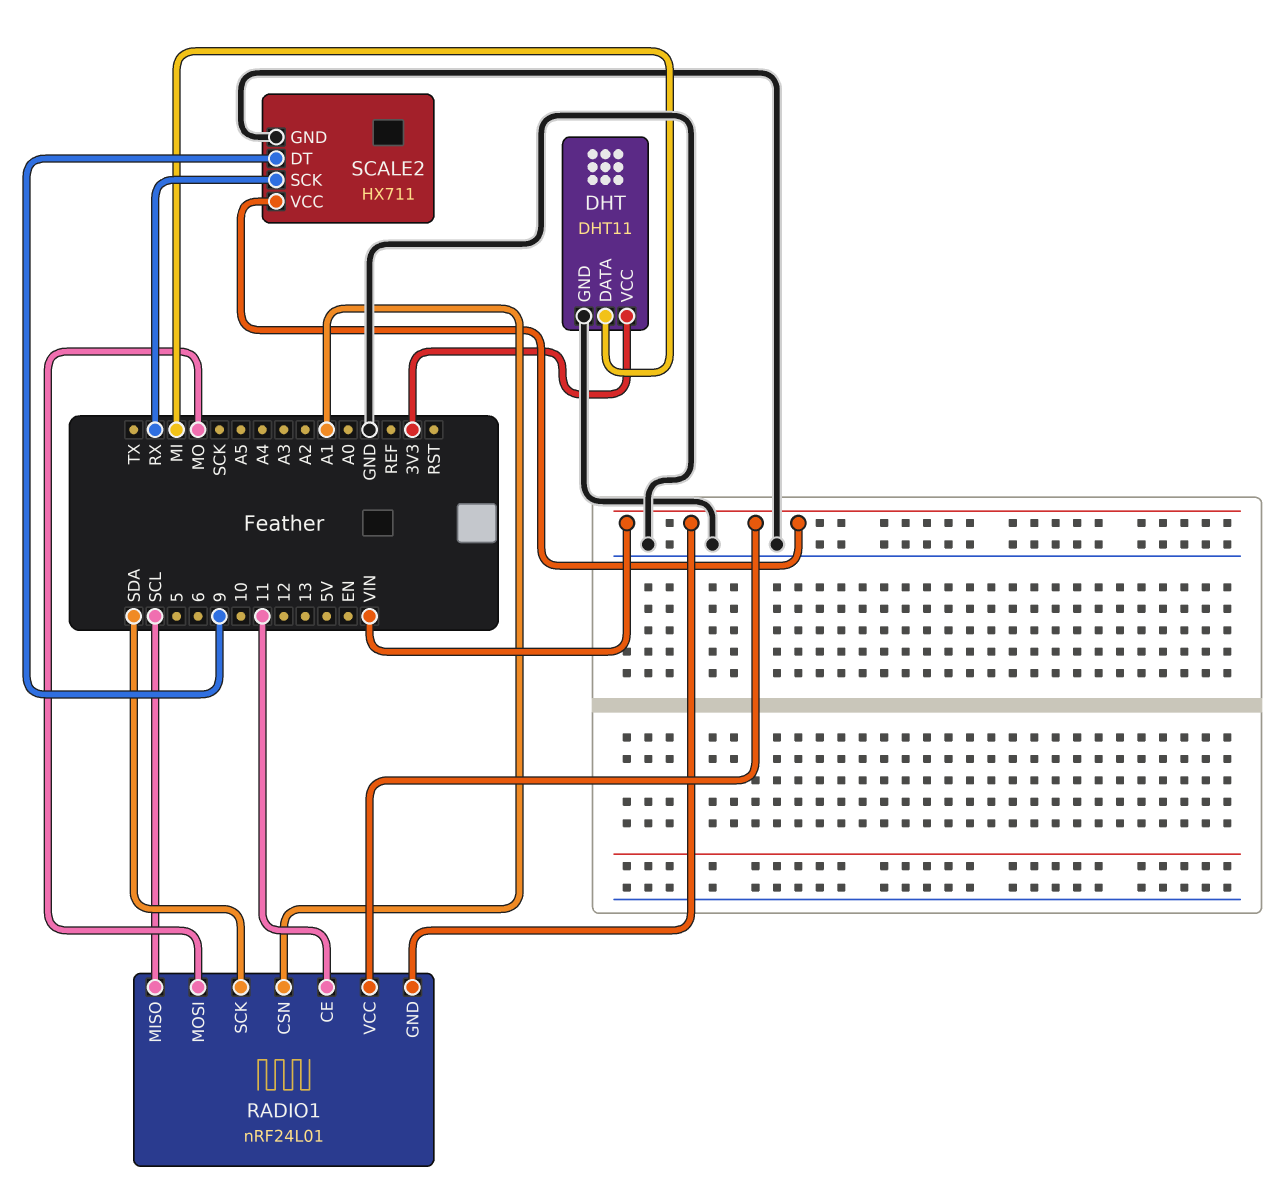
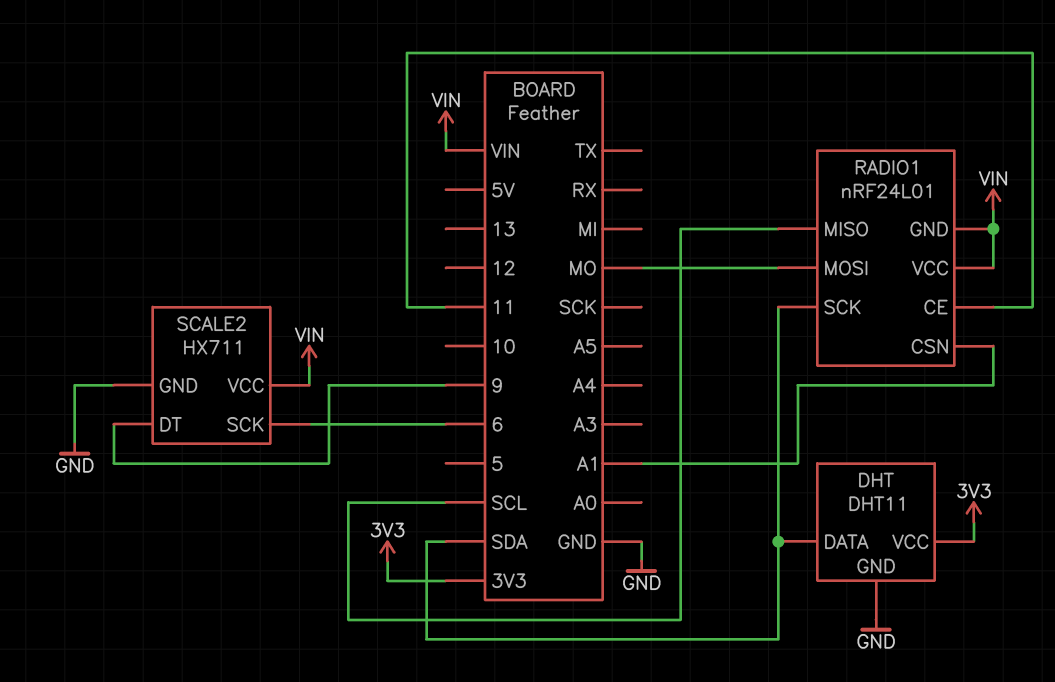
DHT pin DATA: MI -> SDA
SCALE2 pin SCK: RX -> 6

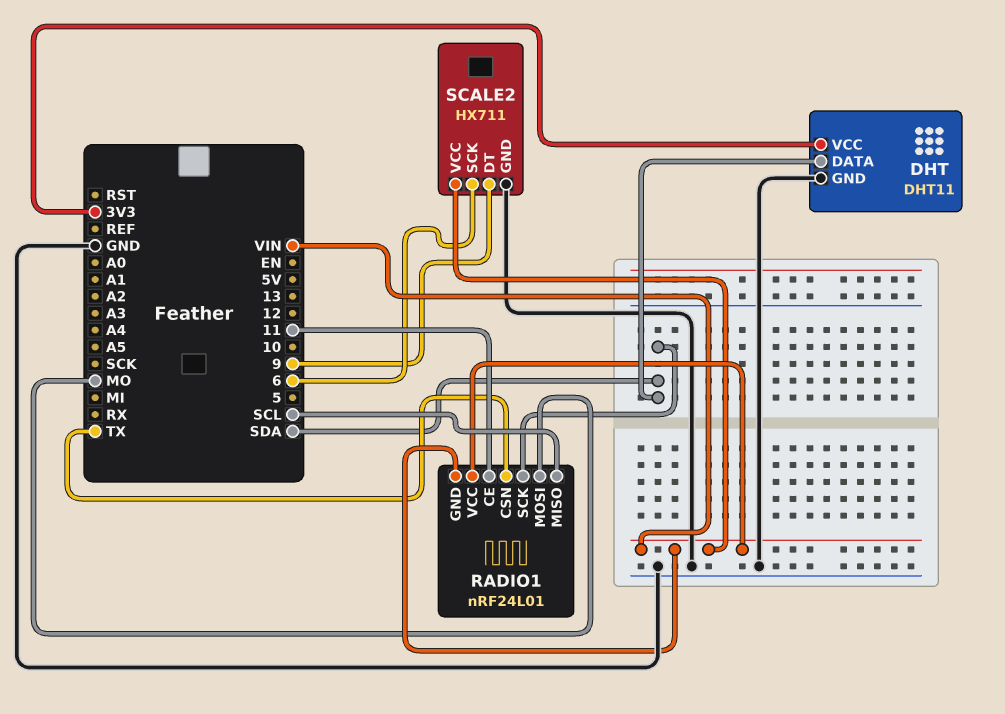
RADIO1 pin CSN: A1 -> TX

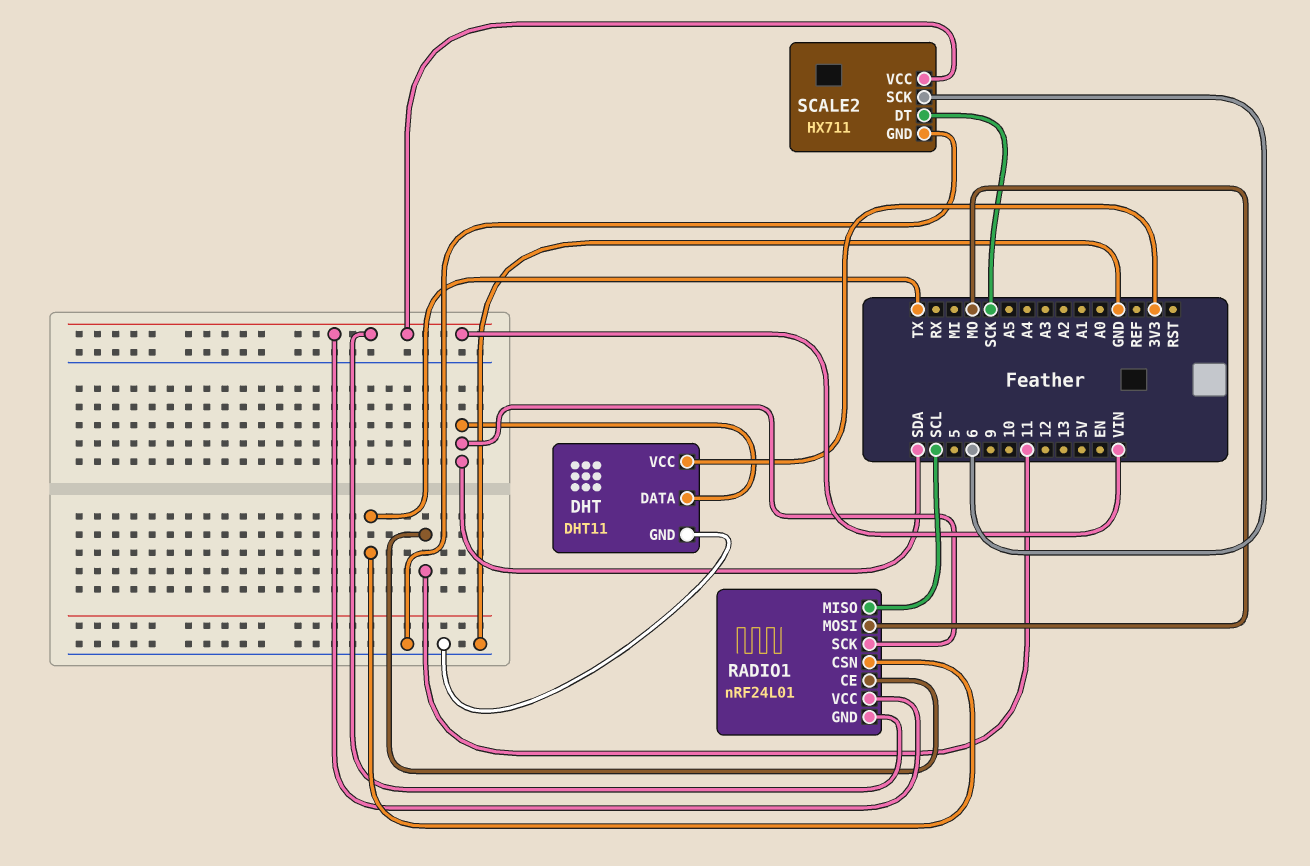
SCALE2 pin DT: 9 -> SCK

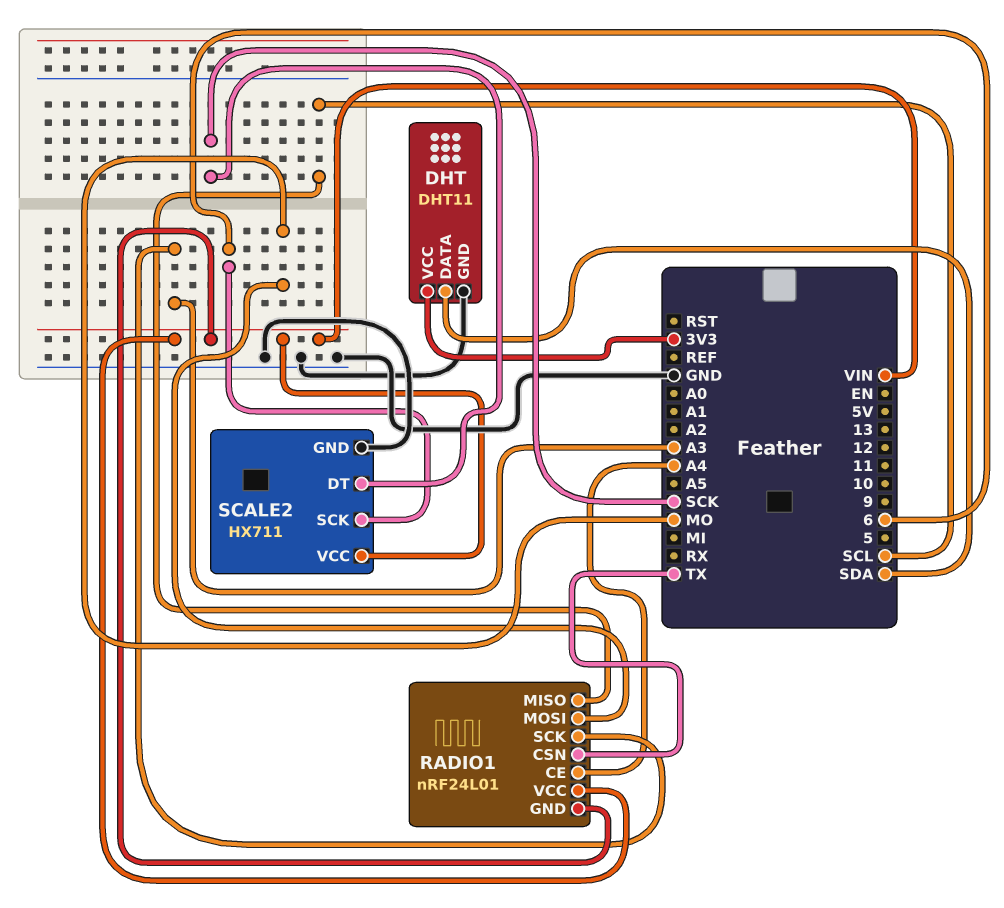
RADIO1 pin CE: 11 -> A4
RADIO1 pin SCK: SDA -> A3

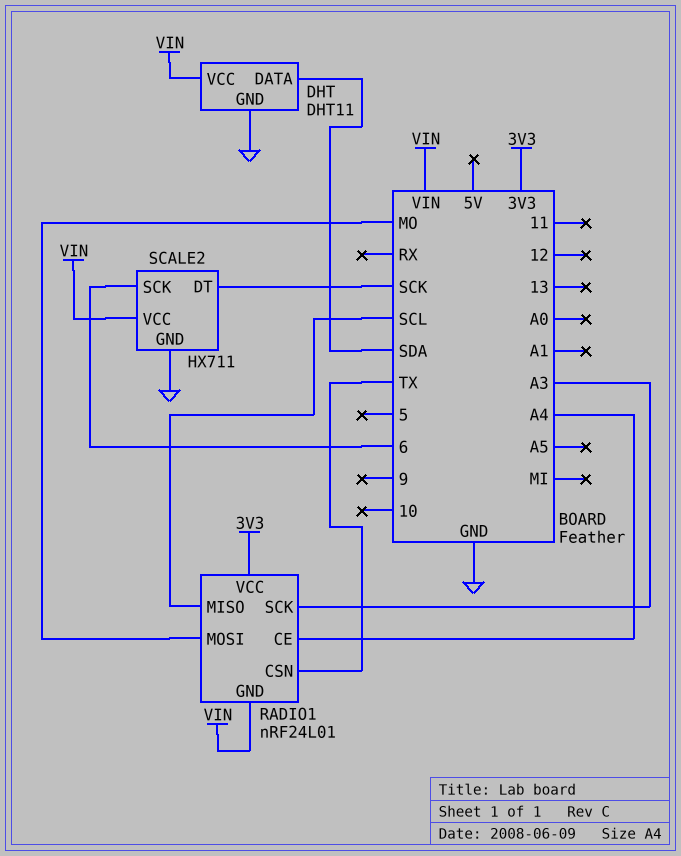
DHT pin VCC: 3V3 -> VIN
RADIO1 pin VCC: VIN -> 3V3

